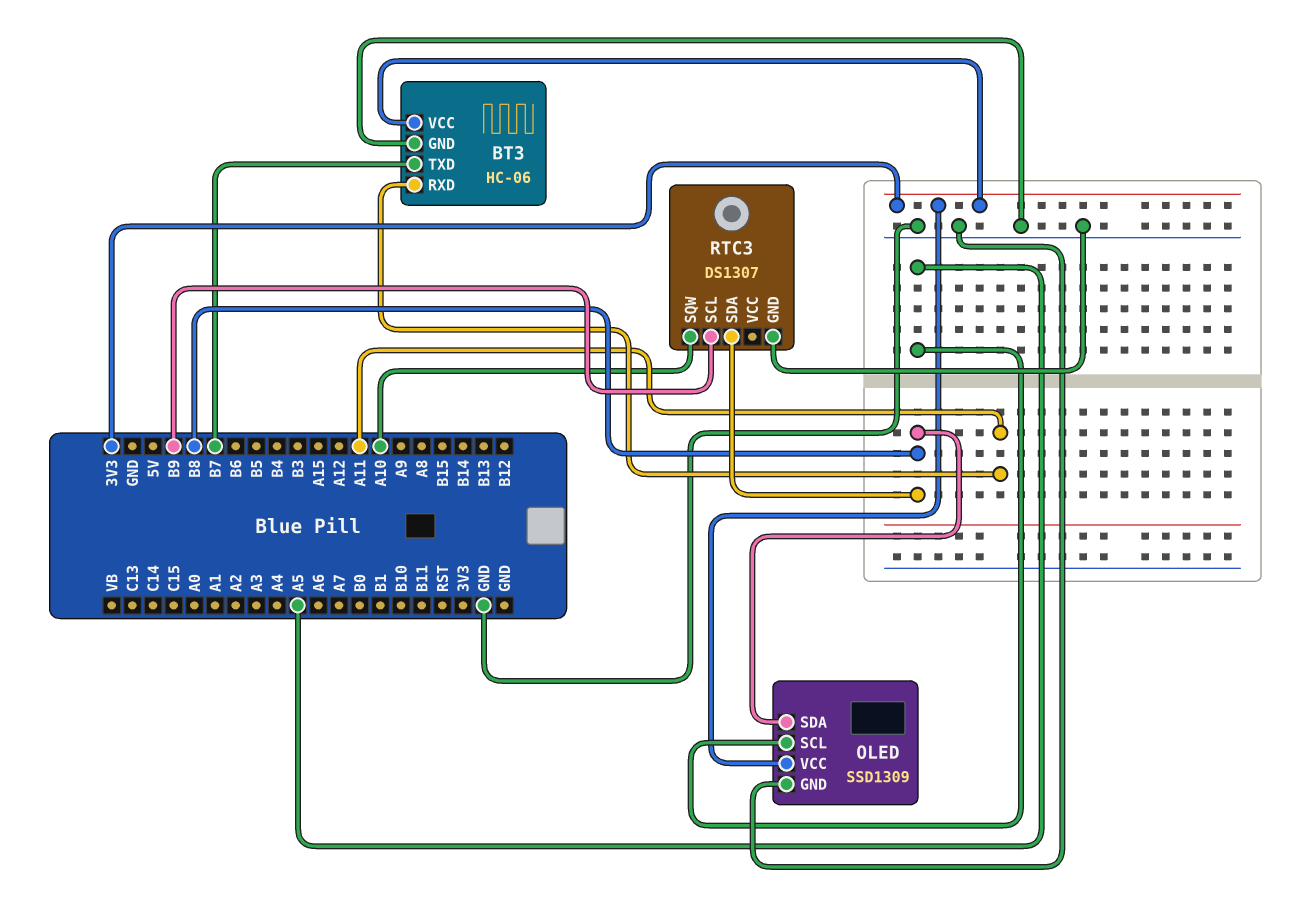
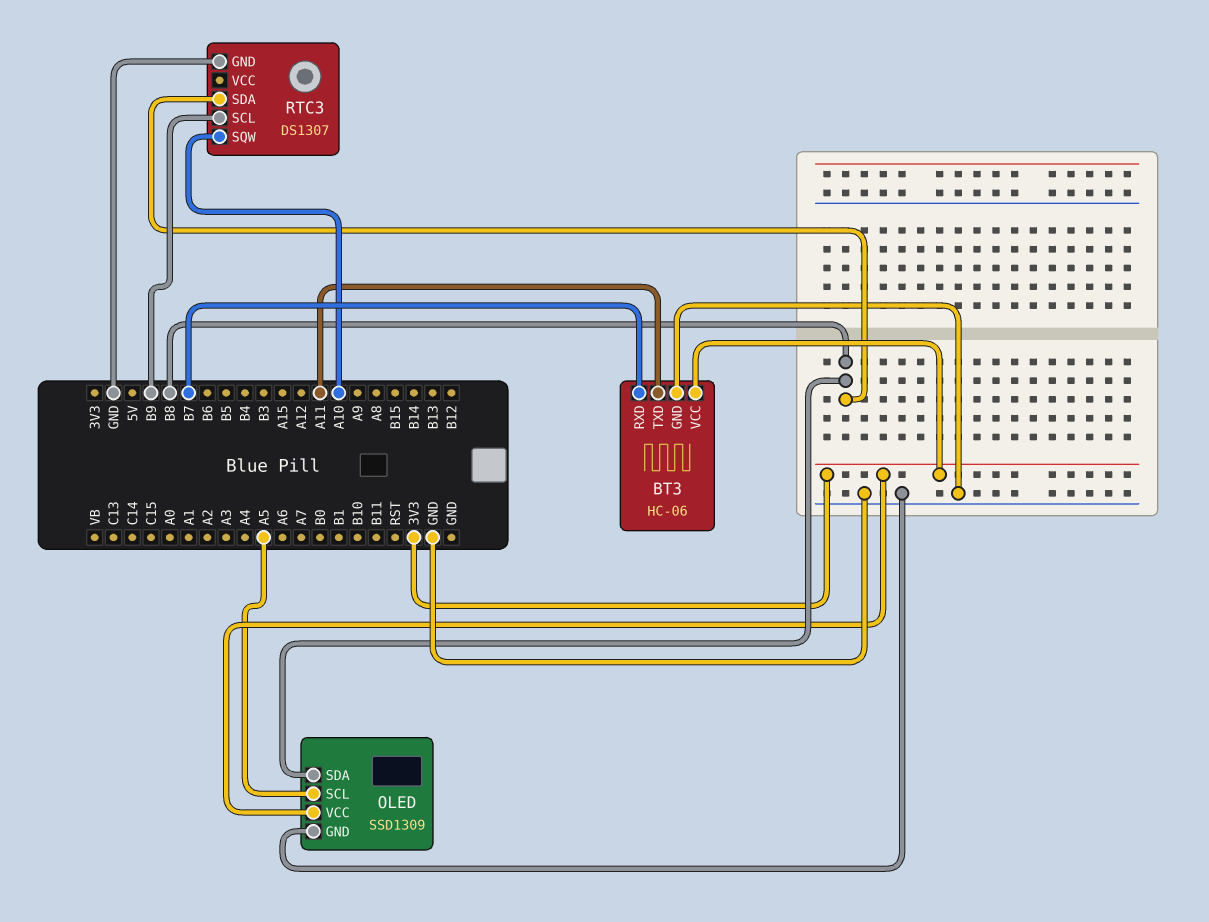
BT3 pin RXD: A11 -> B7
BT3 pin TXD: B7 -> A11

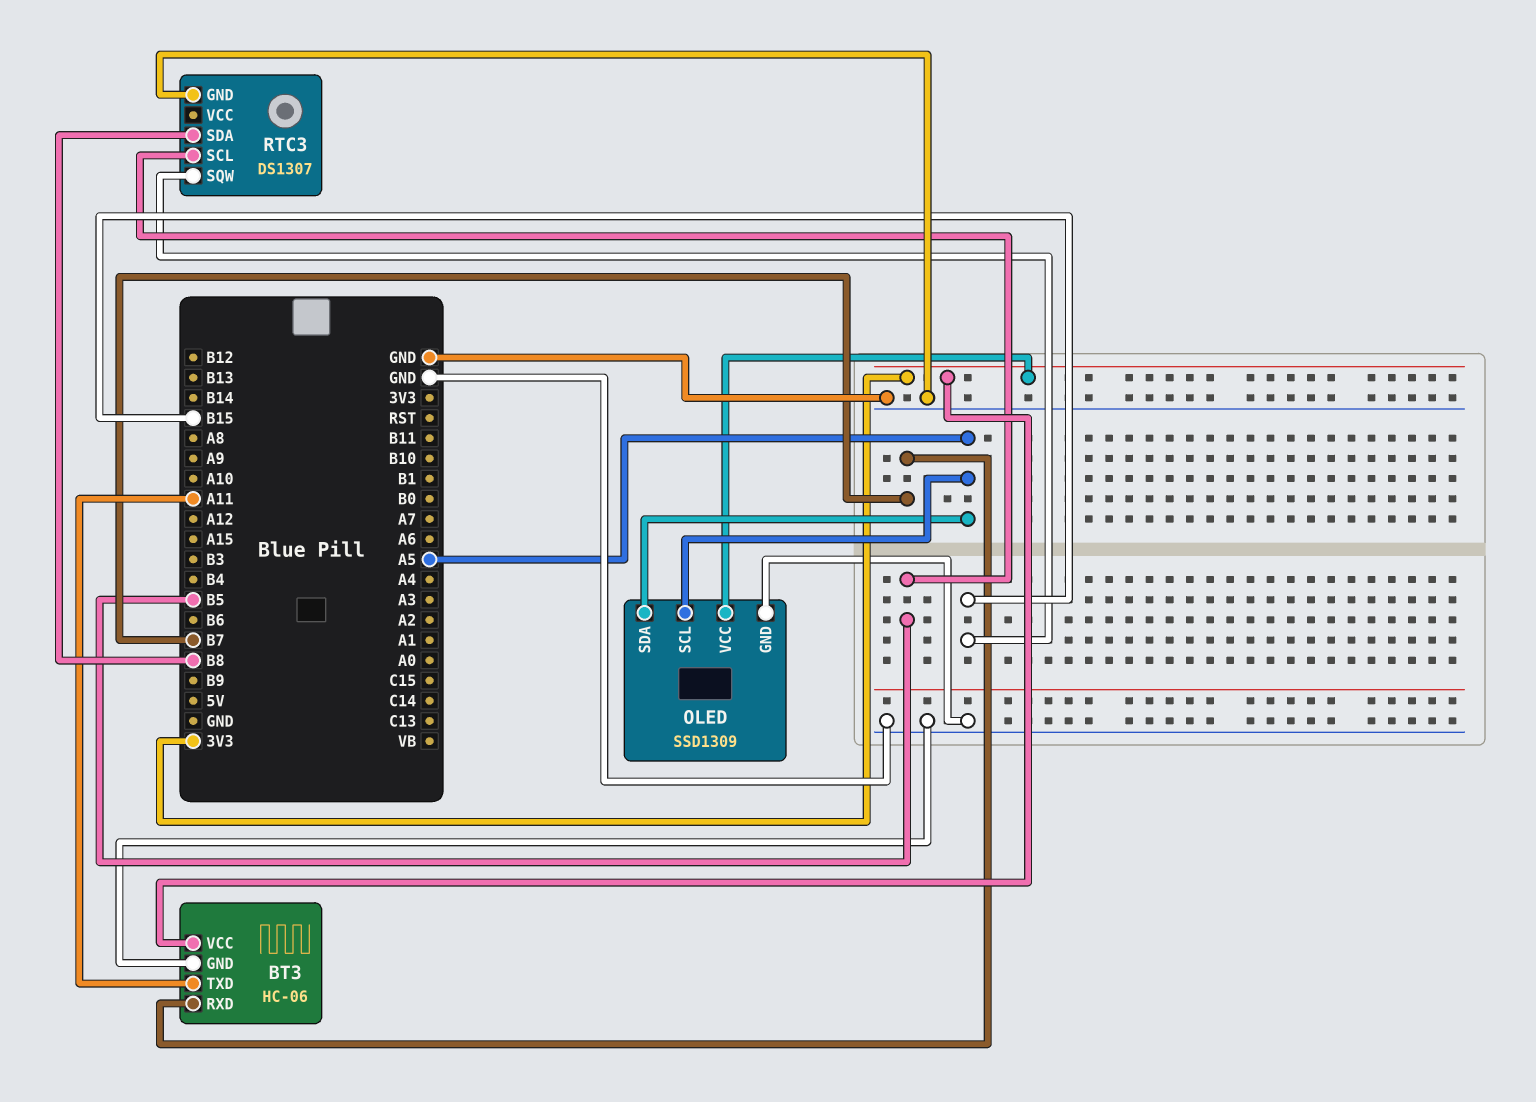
OLED pin SDA: B8 -> A5
RTC3 pin SCL: B9 -> B5
RTC3 pin SQW: A10 -> B15

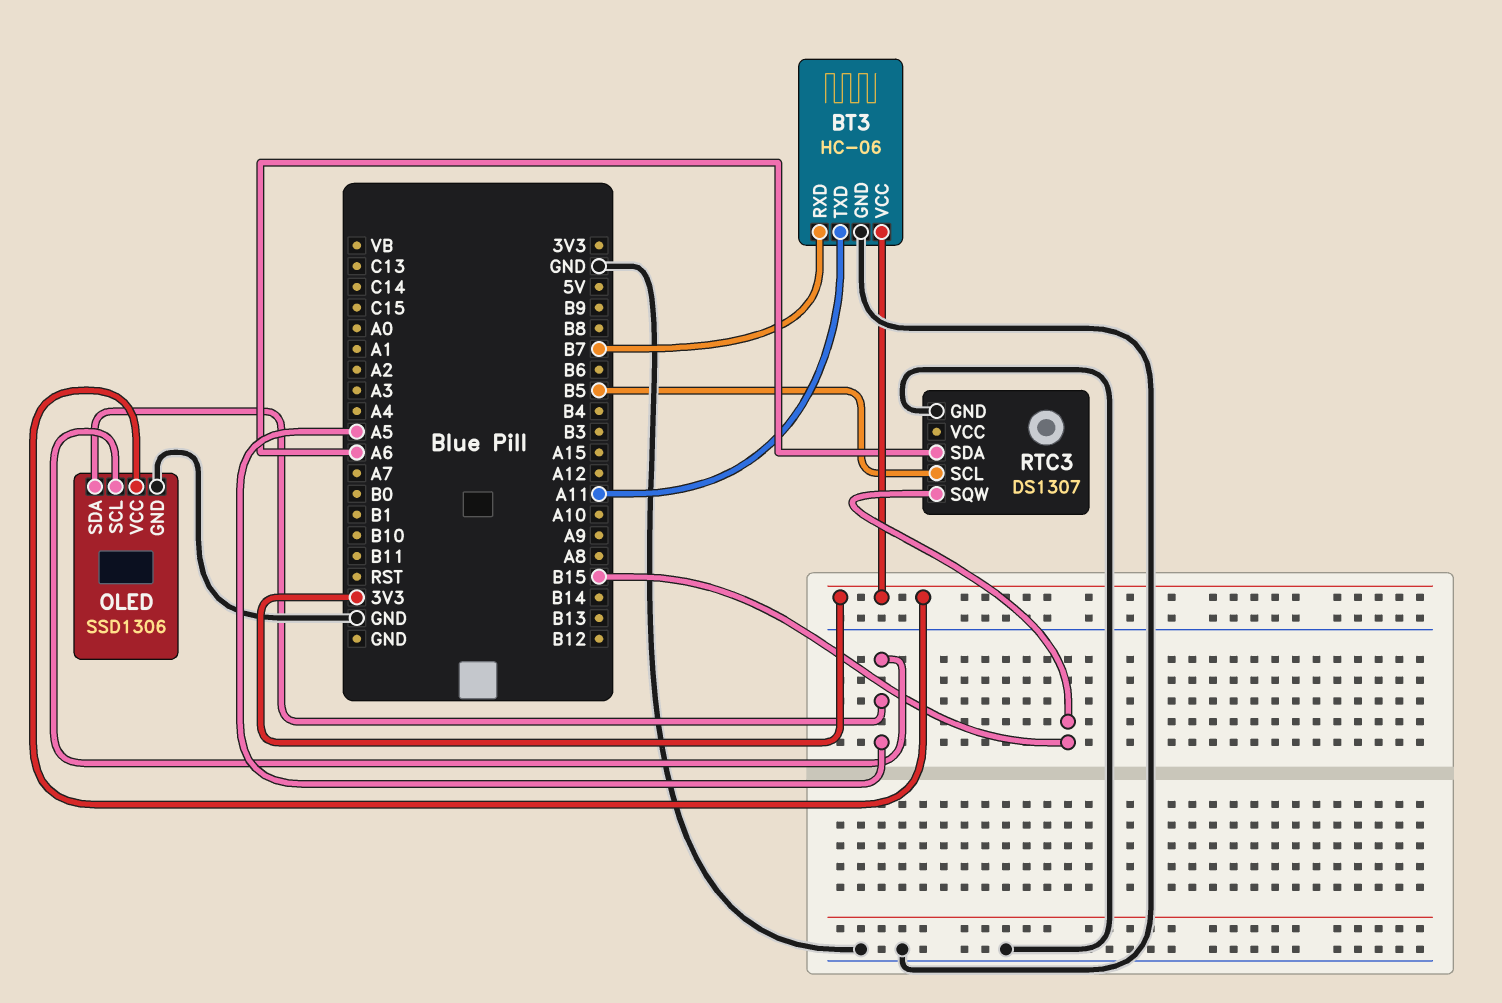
OLED: SSD1309 -> SSD1306
RTC3 pin SDA: B8 -> A6

